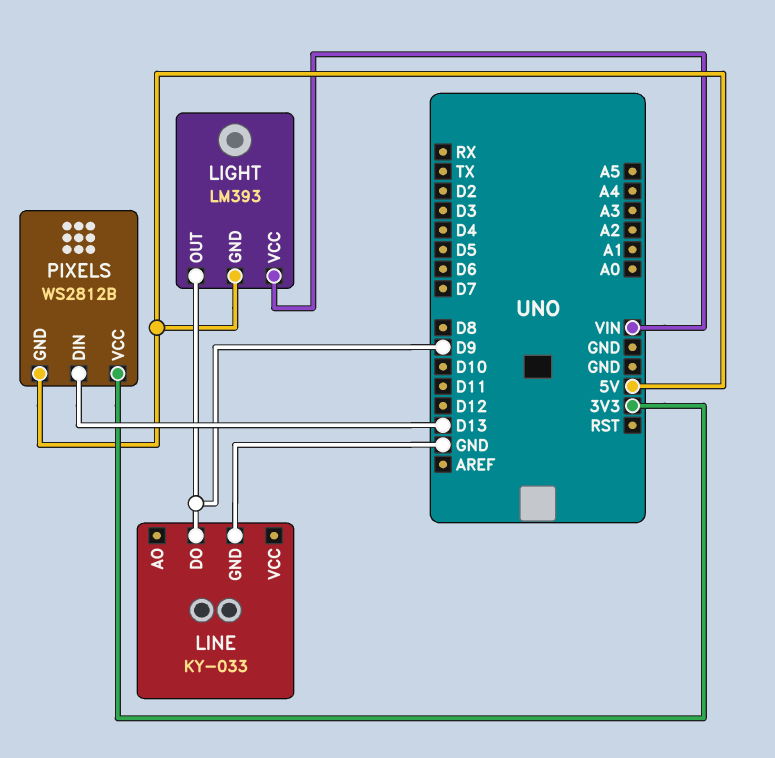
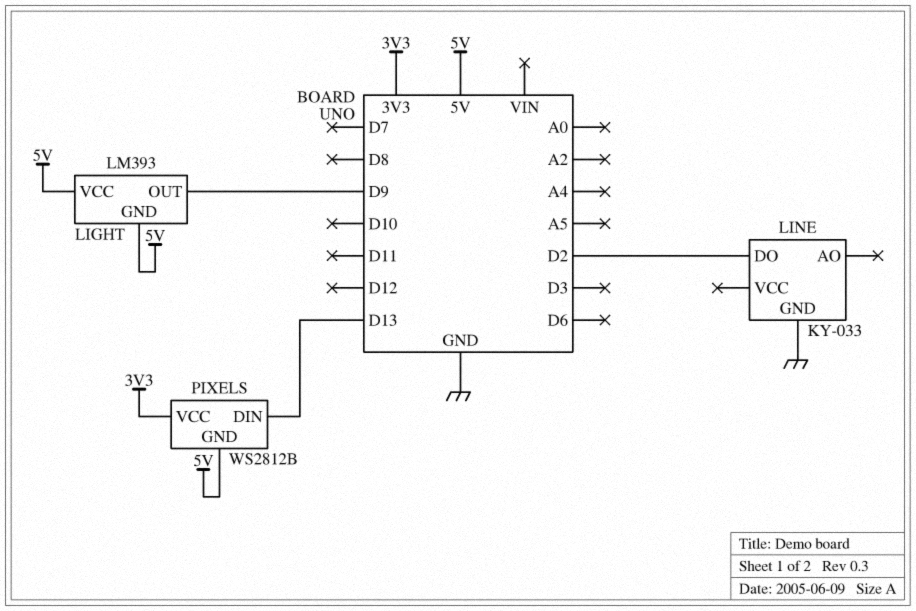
LIGHT pin VCC: VIN -> 5V
LINE pin DO: D9 -> D2

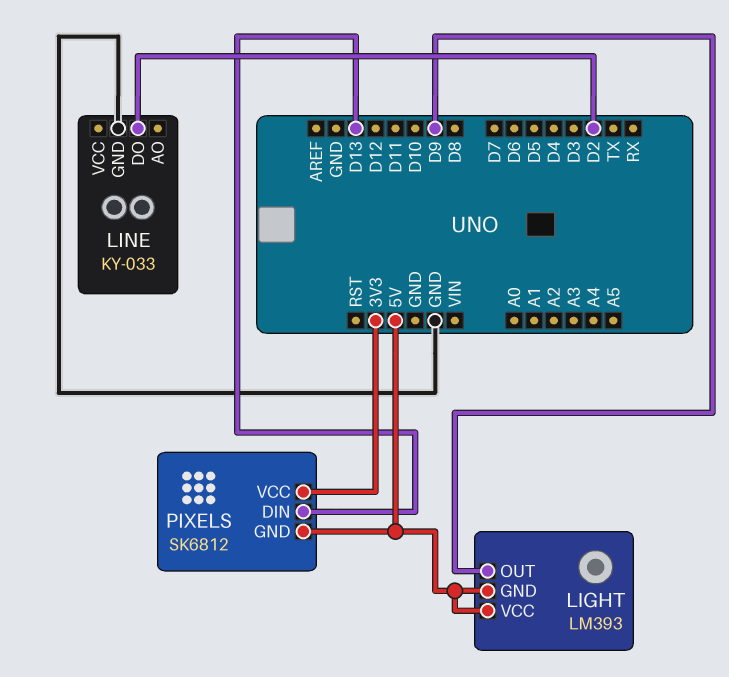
PIXELS: WS2812B -> SK6812

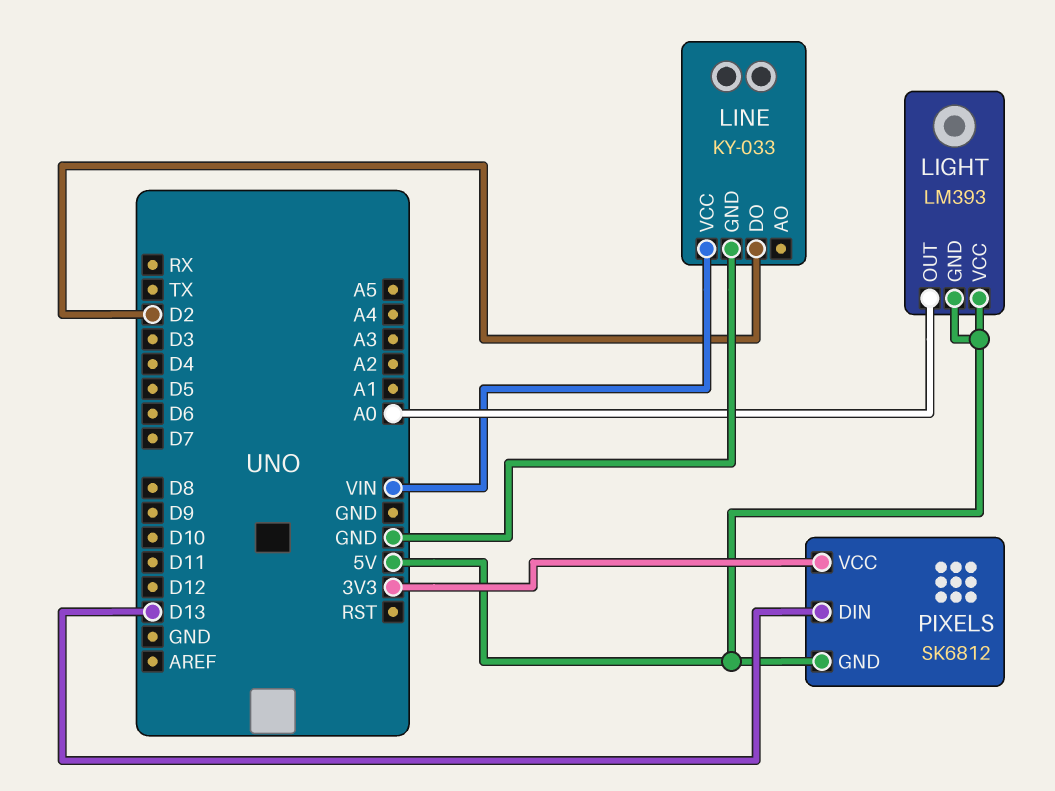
LIGHT pin OUT: D9 -> A0
LINE pin VCC: none -> VIN

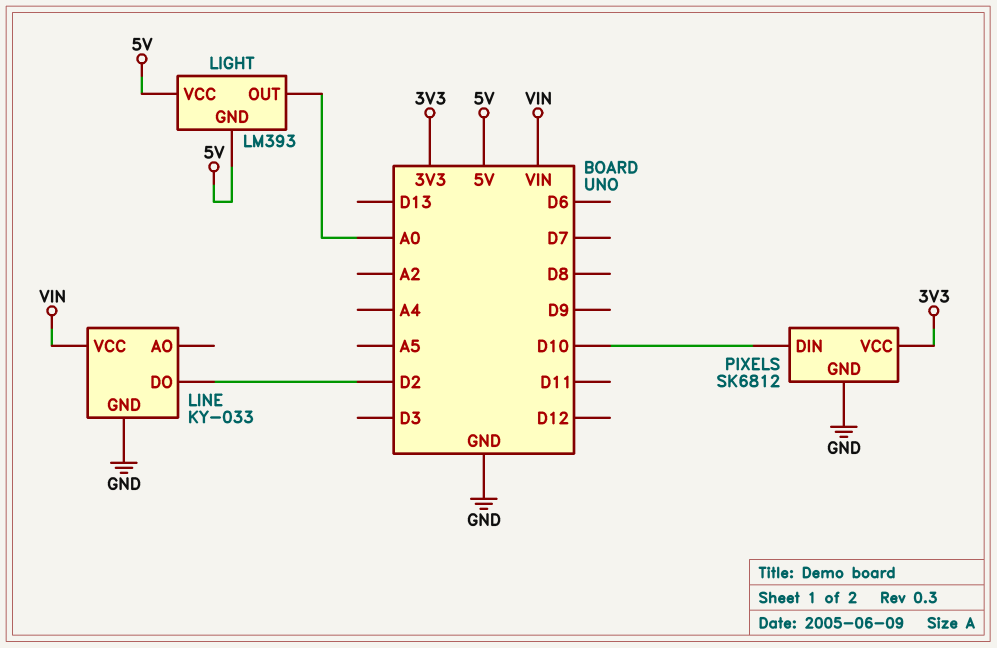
PIXELS pin DIN: D13 -> D10
PIXELS pin GND: 5V -> GND

